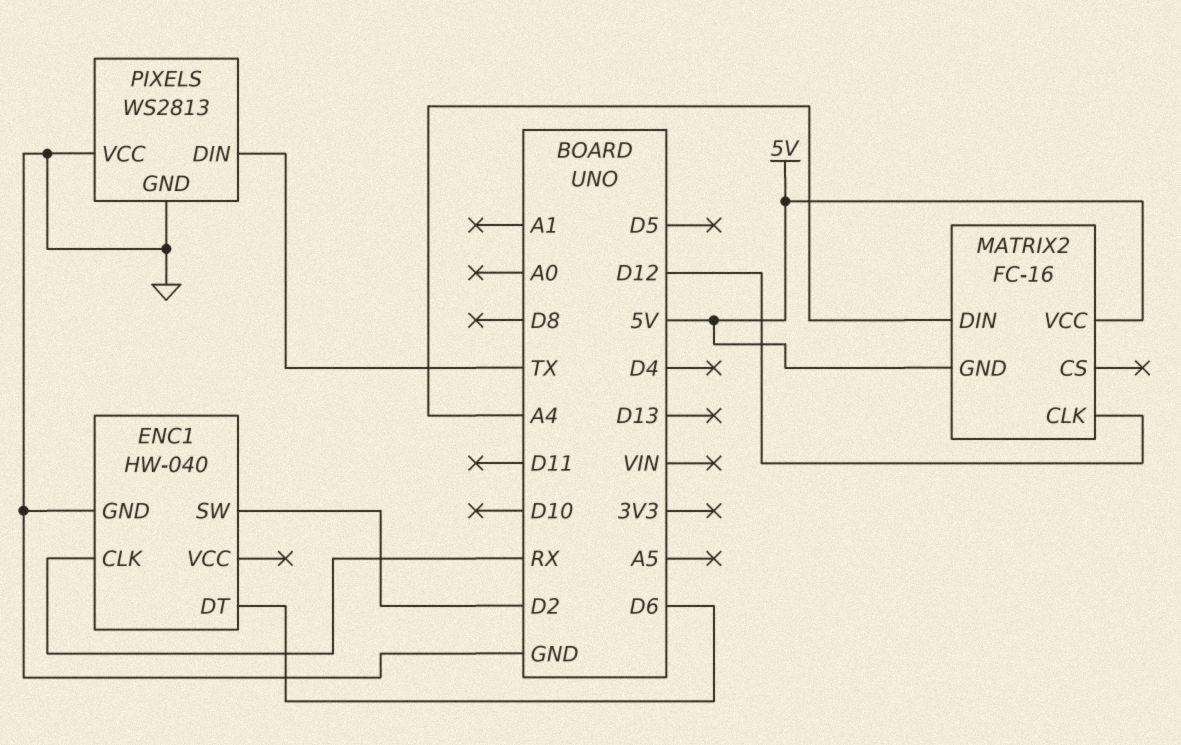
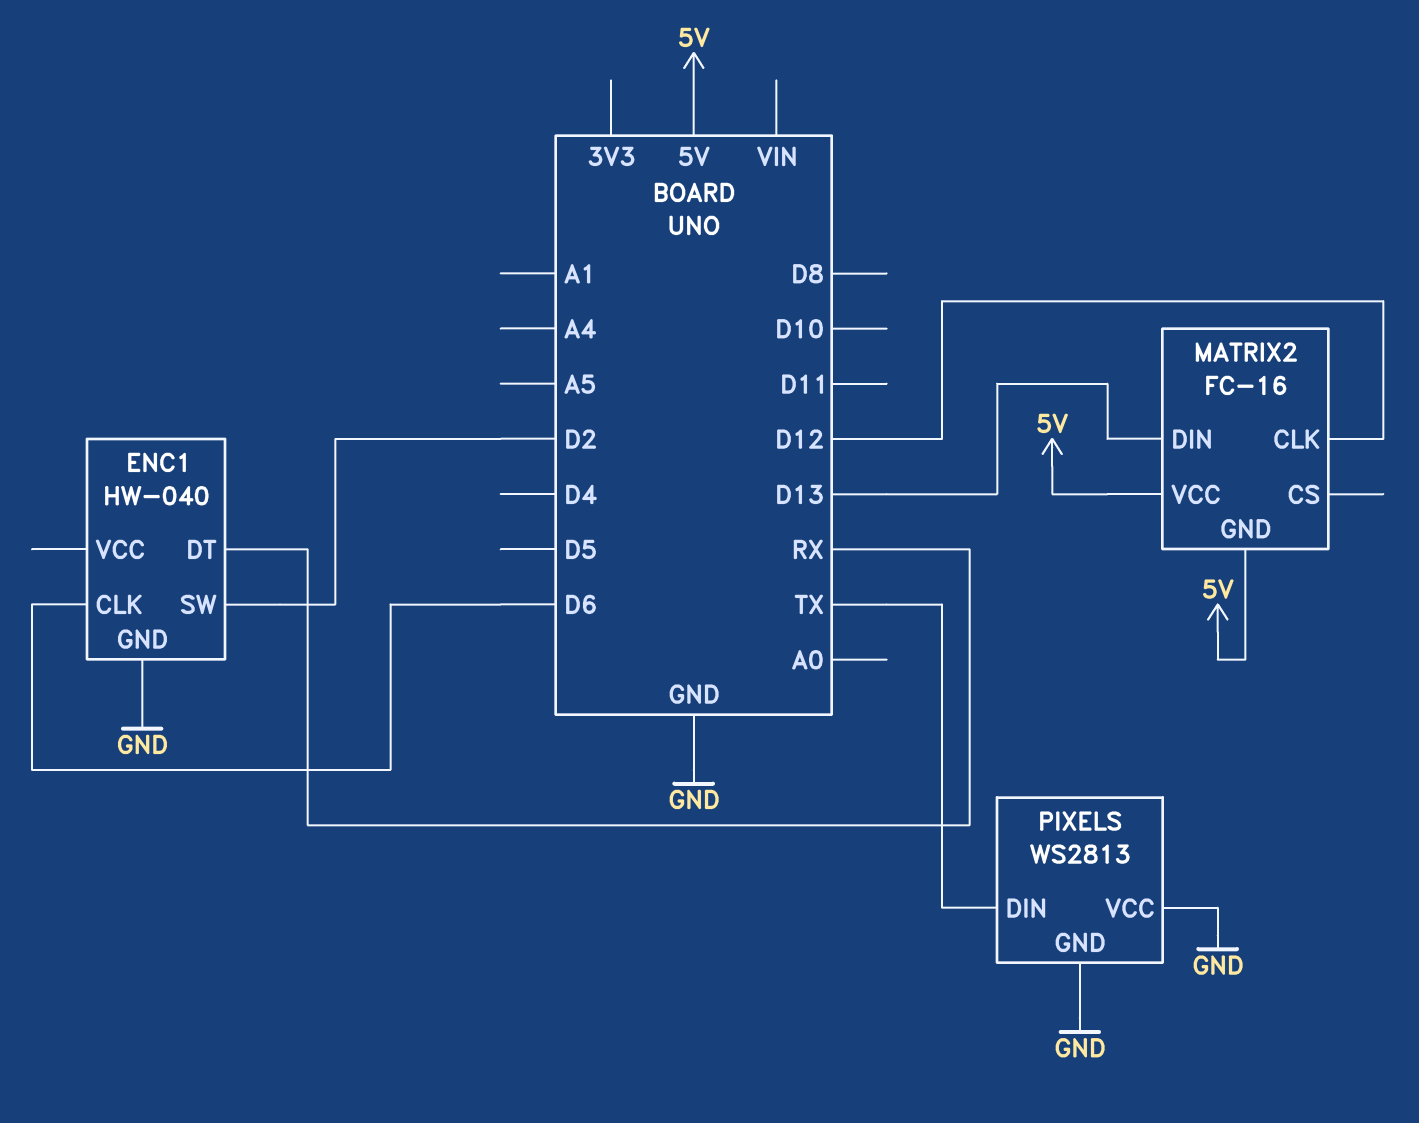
ENC1 pin CLK: RX -> D6
ENC1 pin DT: D6 -> RX
MATRIX2 pin DIN: A4 -> D13

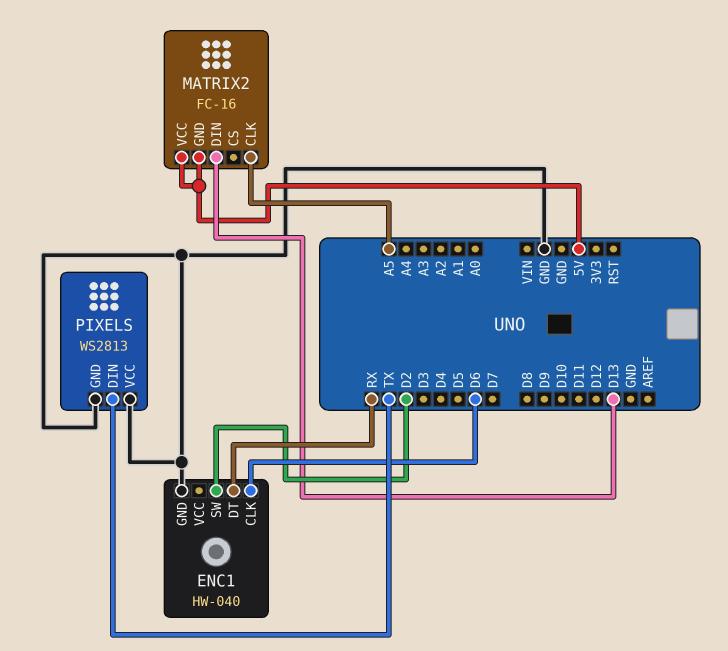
MATRIX2 pin CLK: D12 -> A5

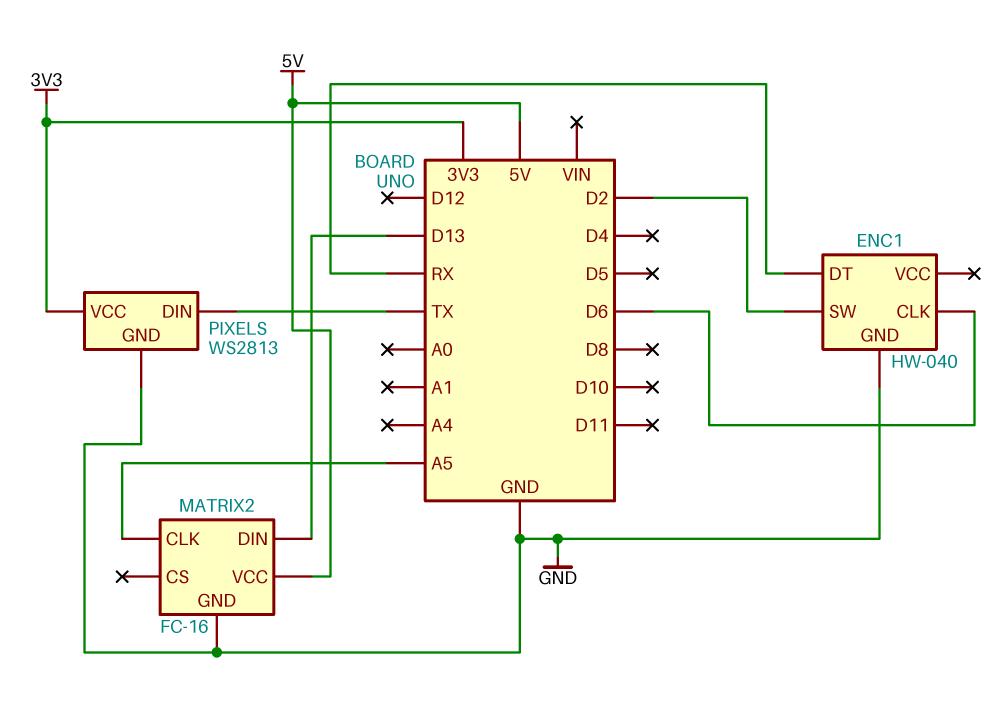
MATRIX2 pin GND: 5V -> GND
PIXELS pin VCC: GND -> 3V3

